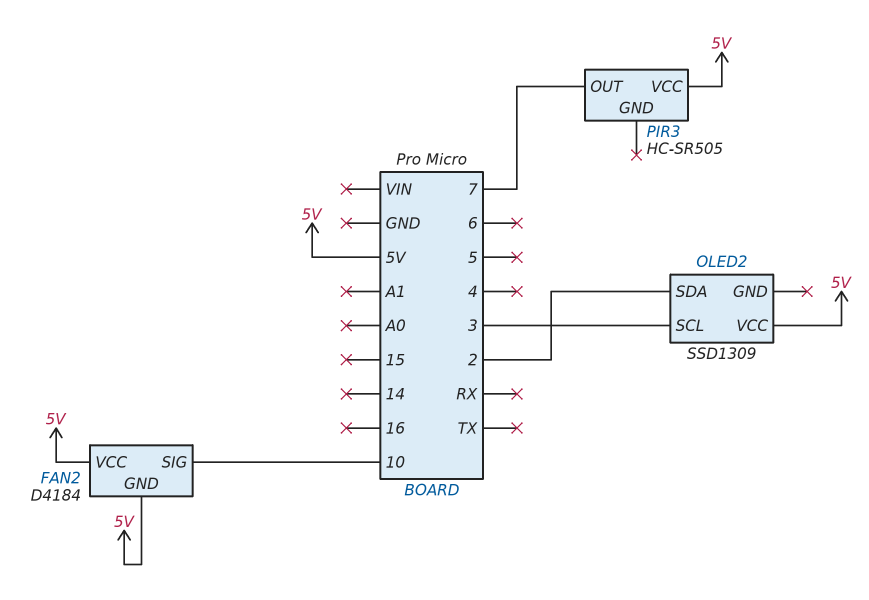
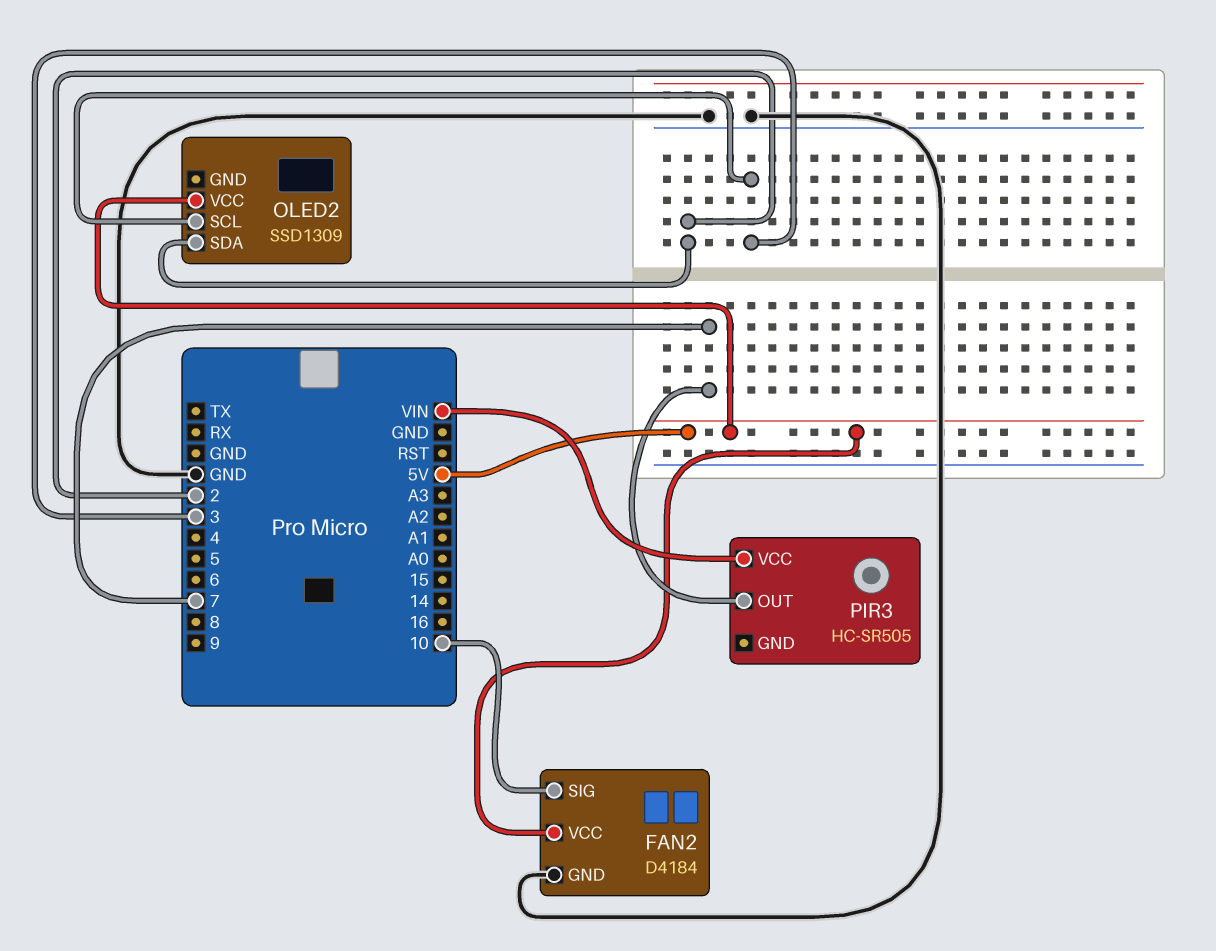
FAN2 pin GND: 5V -> GND
PIR3 pin VCC: 5V -> VIN

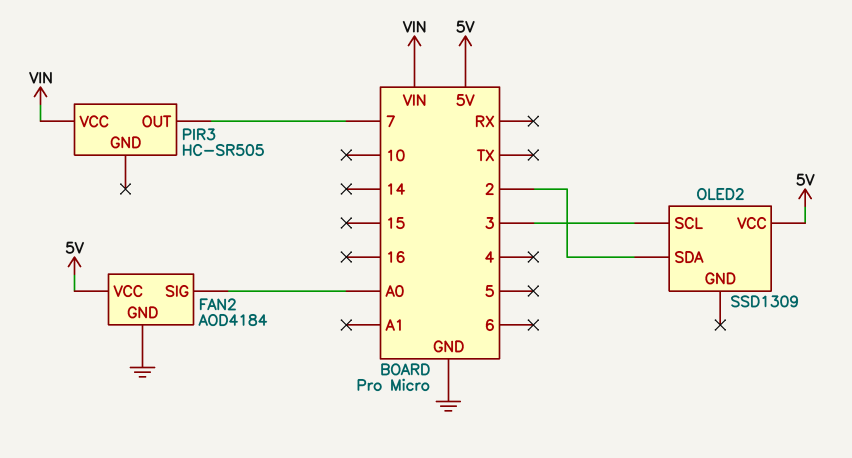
FAN2: D4184 -> AOD4184
FAN2 pin SIG: 10 -> A0

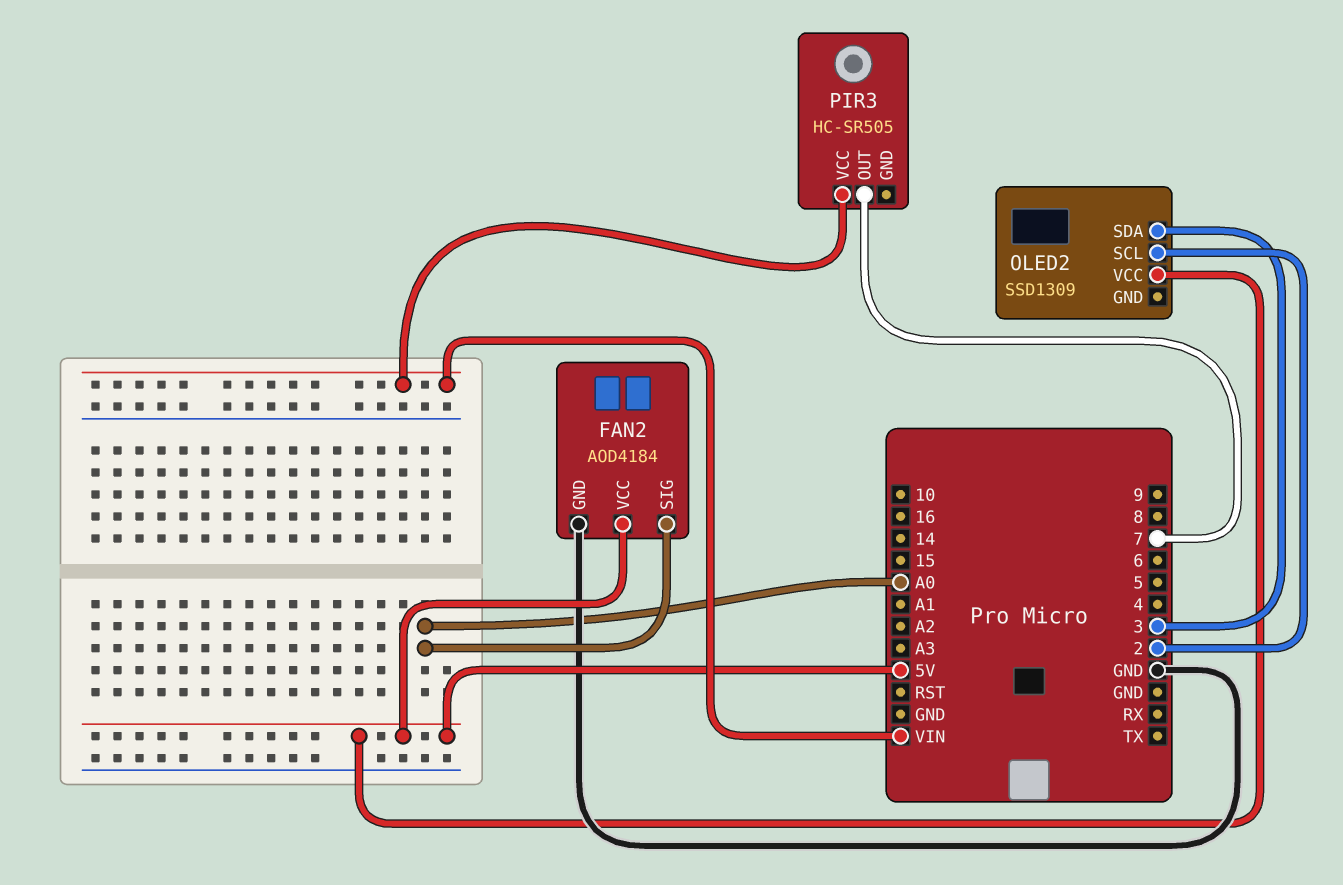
OLED2 pin SCL: 3 -> 2
OLED2 pin SDA: 2 -> 3

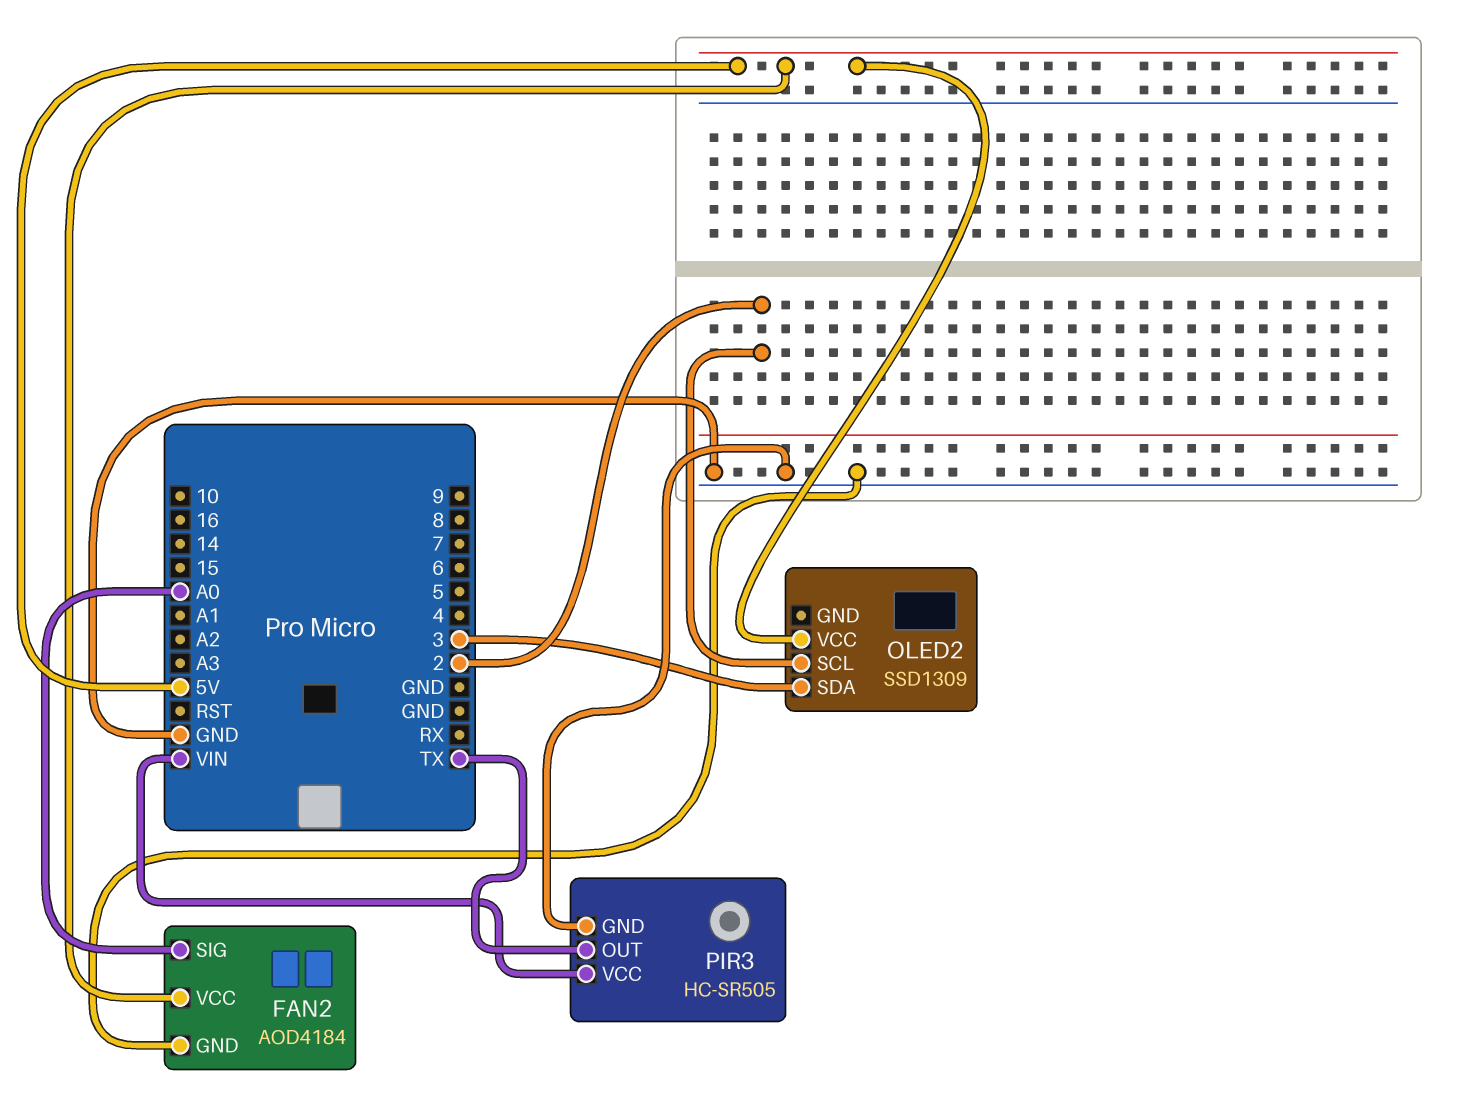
PIR3 pin GND: none -> GND
PIR3 pin OUT: 7 -> TX

